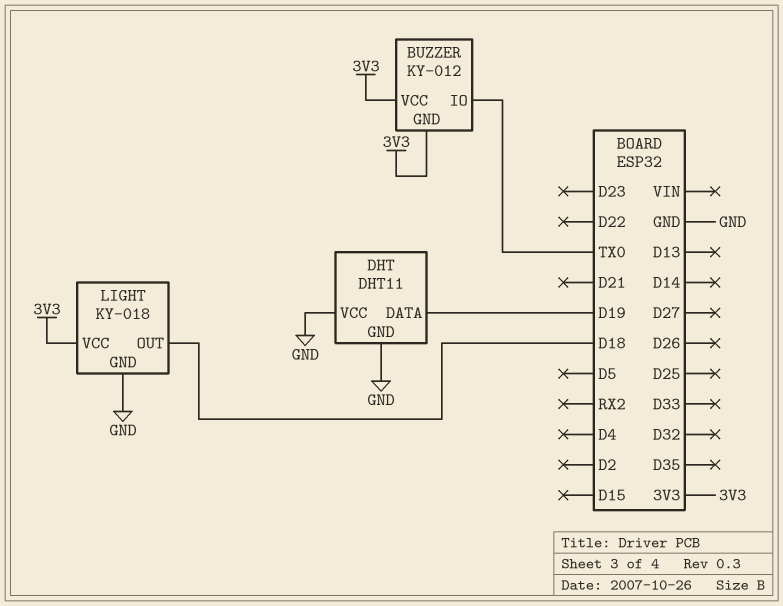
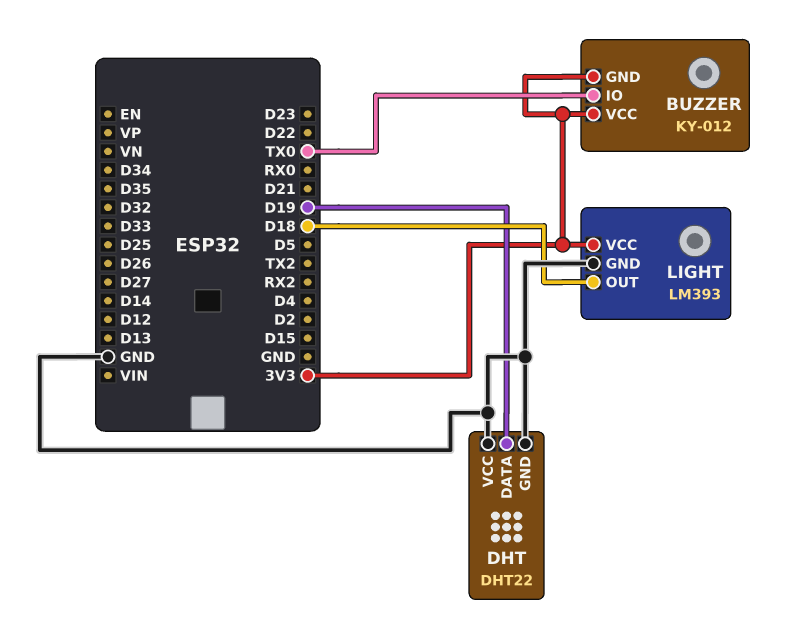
DHT: DHT11 -> DHT22
LIGHT: KY-018 -> LM393

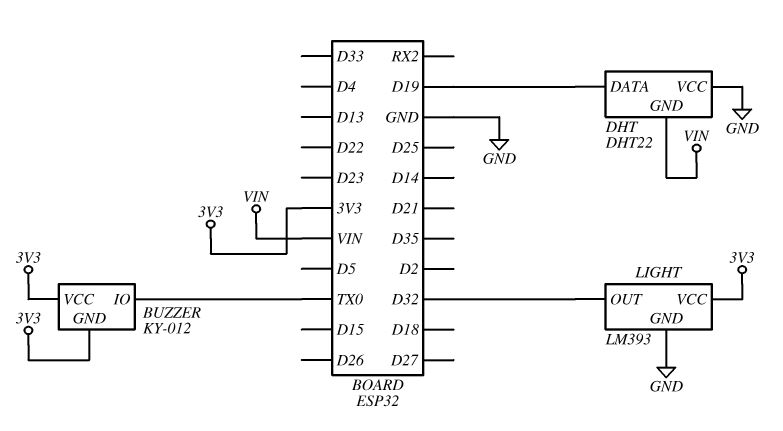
DHT pin GND: GND -> VIN
LIGHT pin OUT: D18 -> D32

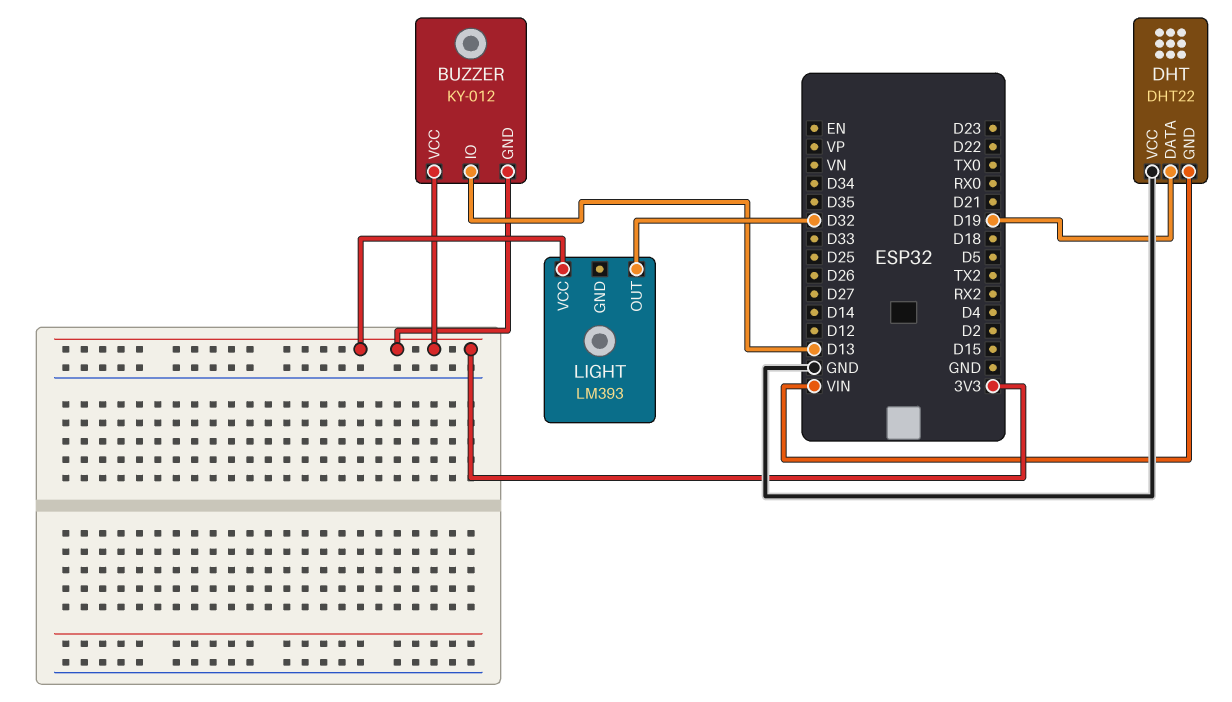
BUZZER pin IO: TX0 -> D13
LIGHT pin GND: GND -> none

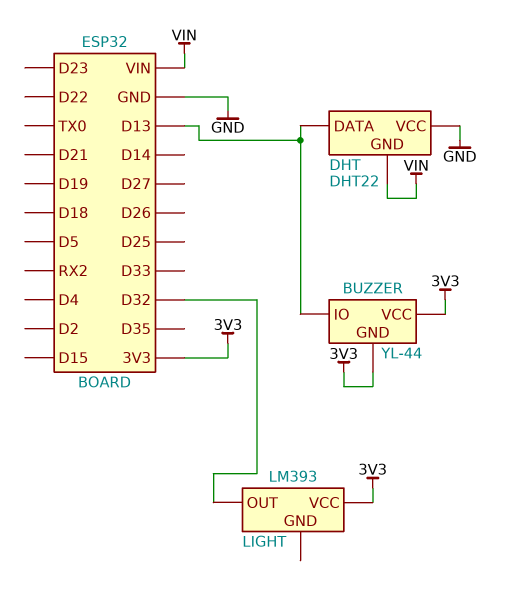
BUZZER: KY-012 -> YL-44
DHT pin DATA: D19 -> D13

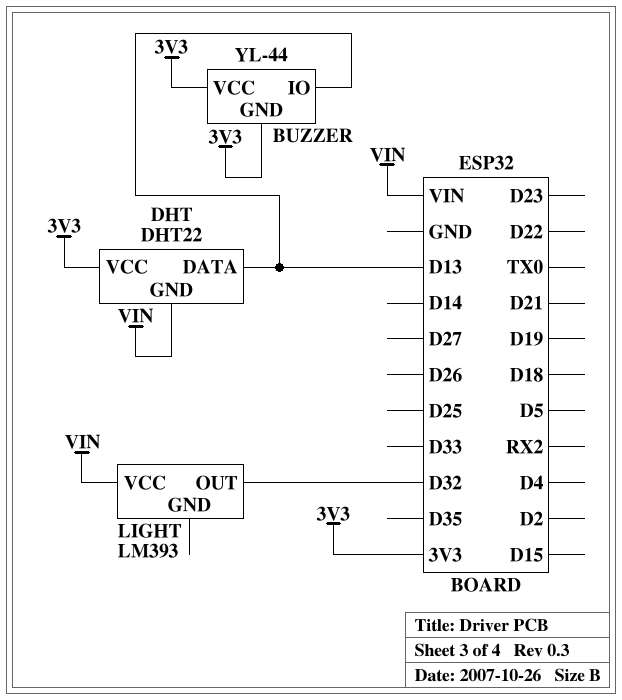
DHT pin VCC: GND -> 3V3
LIGHT pin VCC: 3V3 -> VIN

